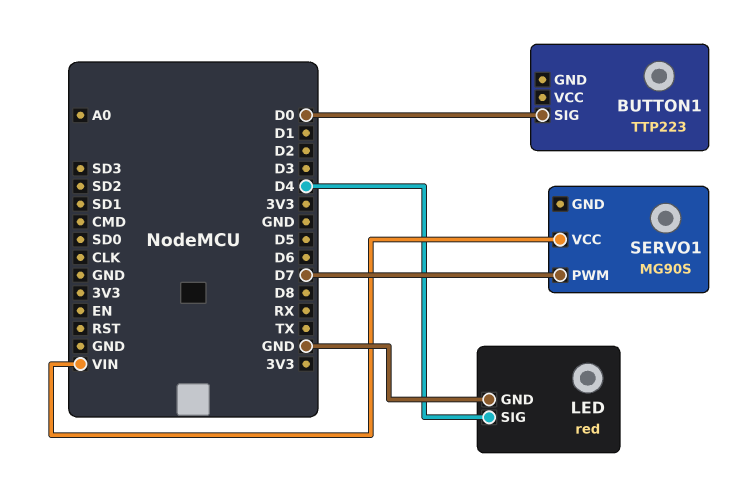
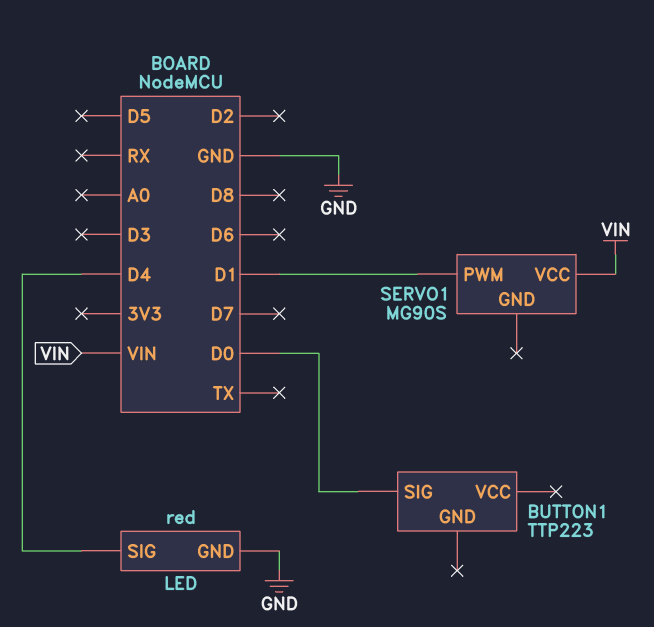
SERVO1 pin PWM: D7 -> D1

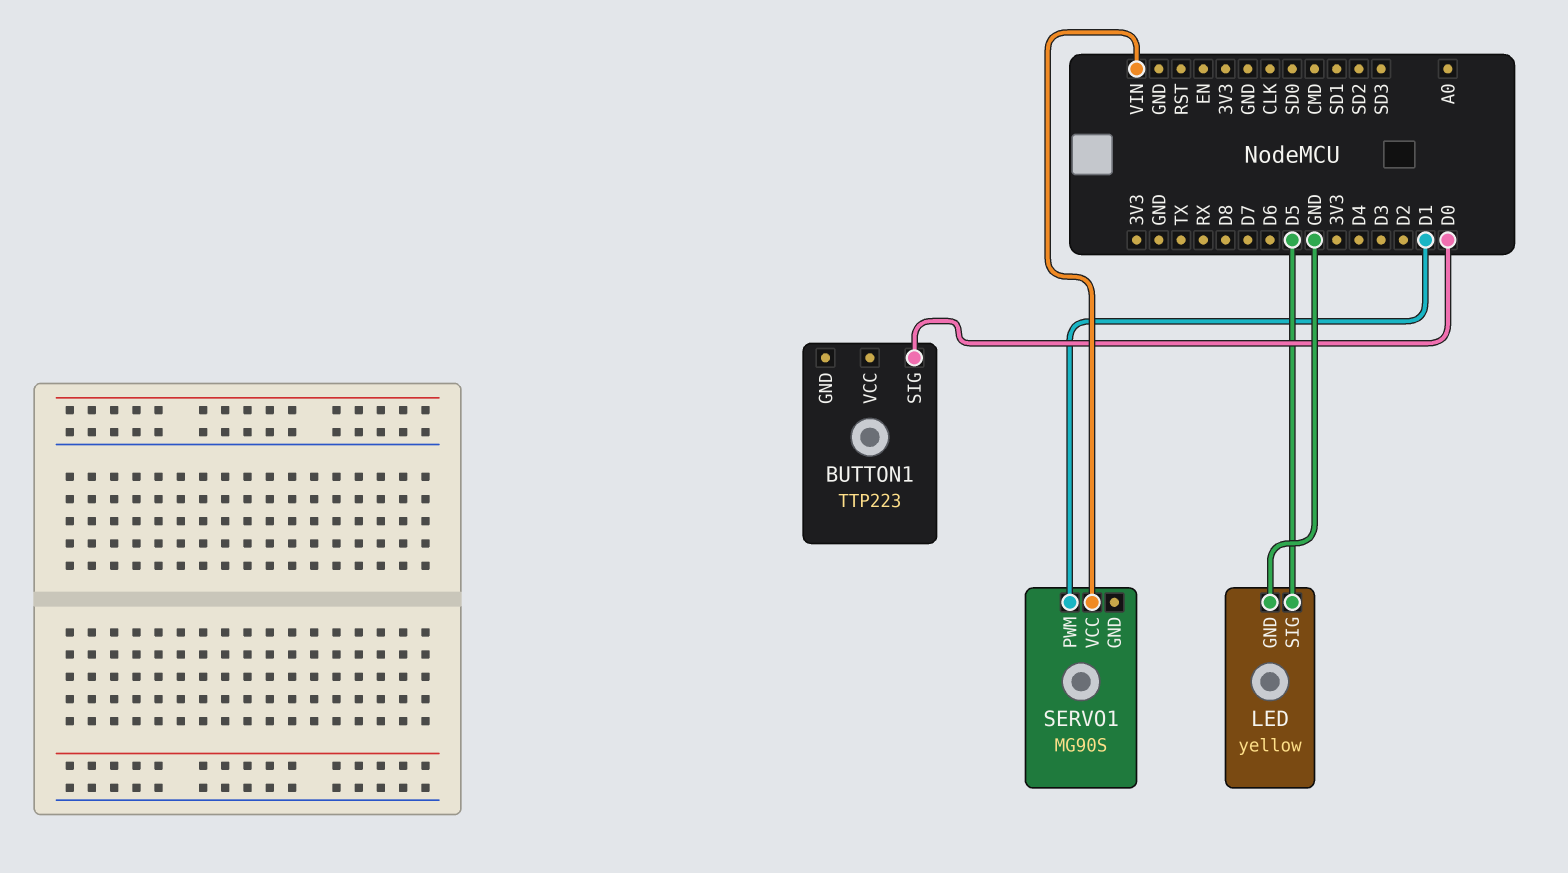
LED: red -> yellow
LED pin SIG: D4 -> D5

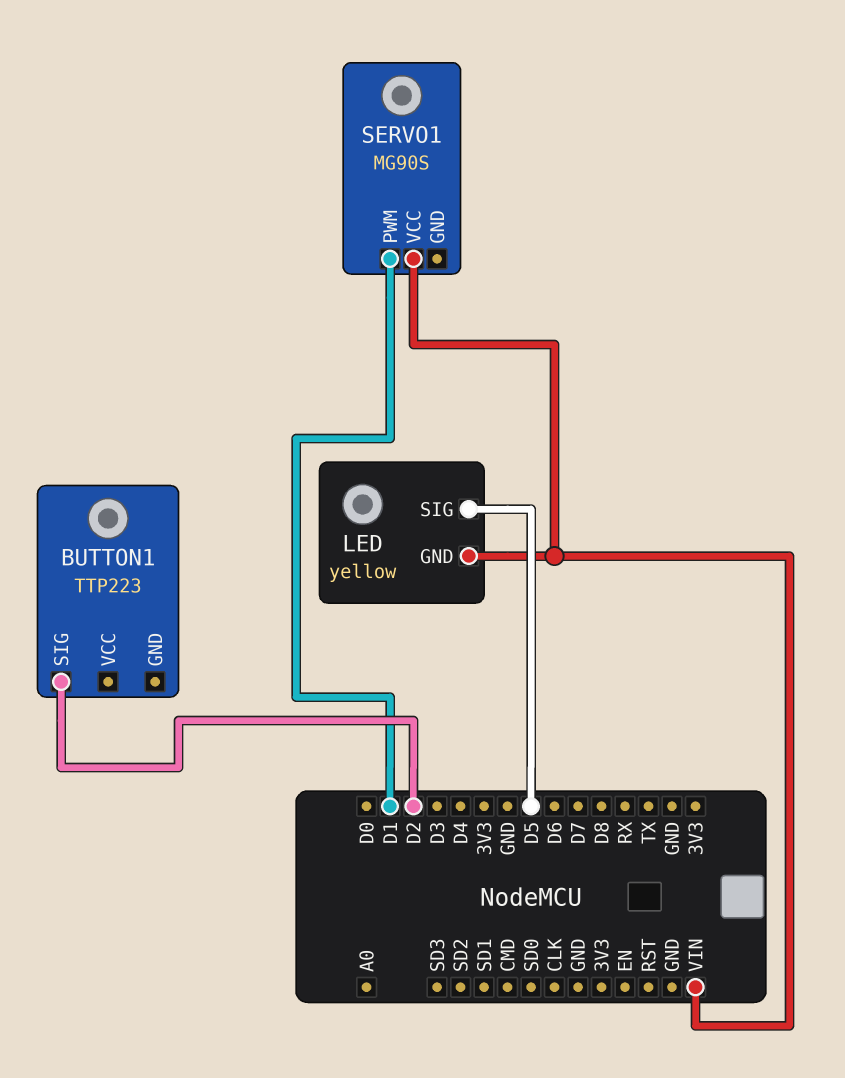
BUTTON1 pin SIG: D0 -> D2
LED pin GND: GND -> VIN

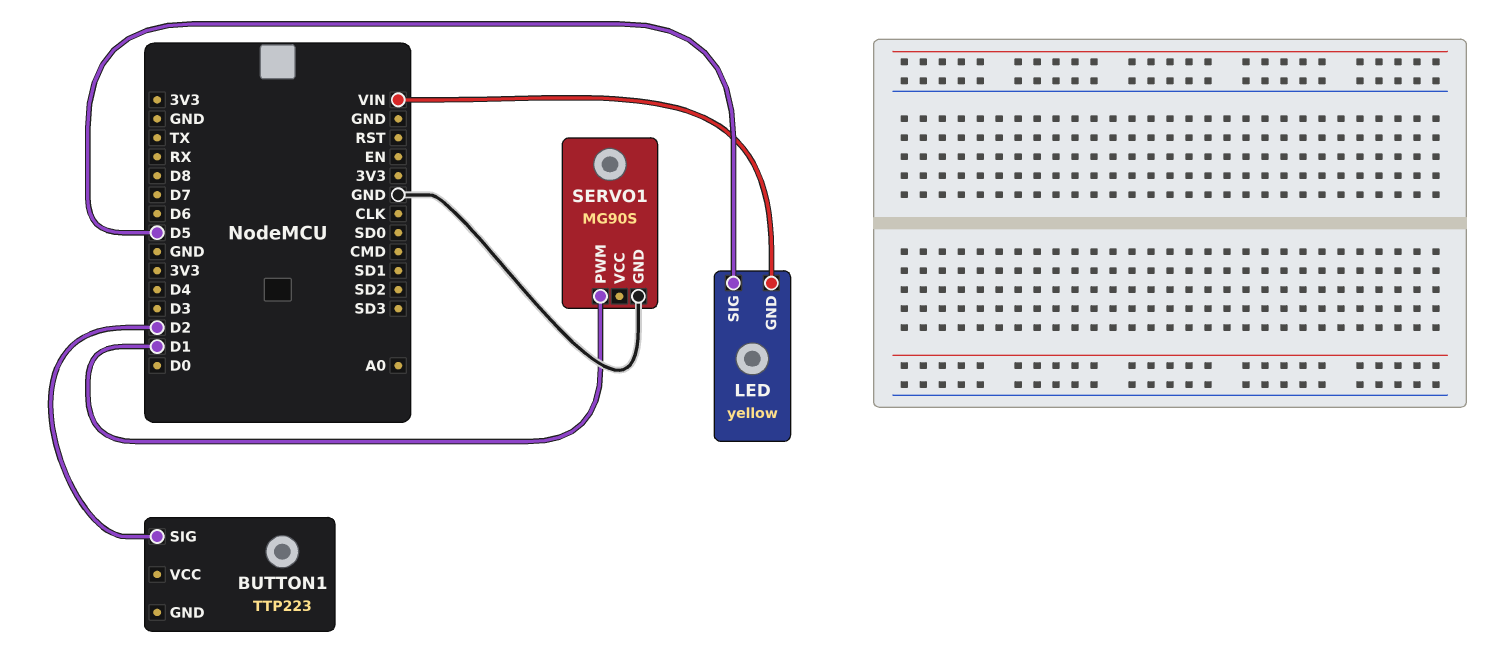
SERVO1 pin GND: none -> GND
SERVO1 pin VCC: VIN -> none

